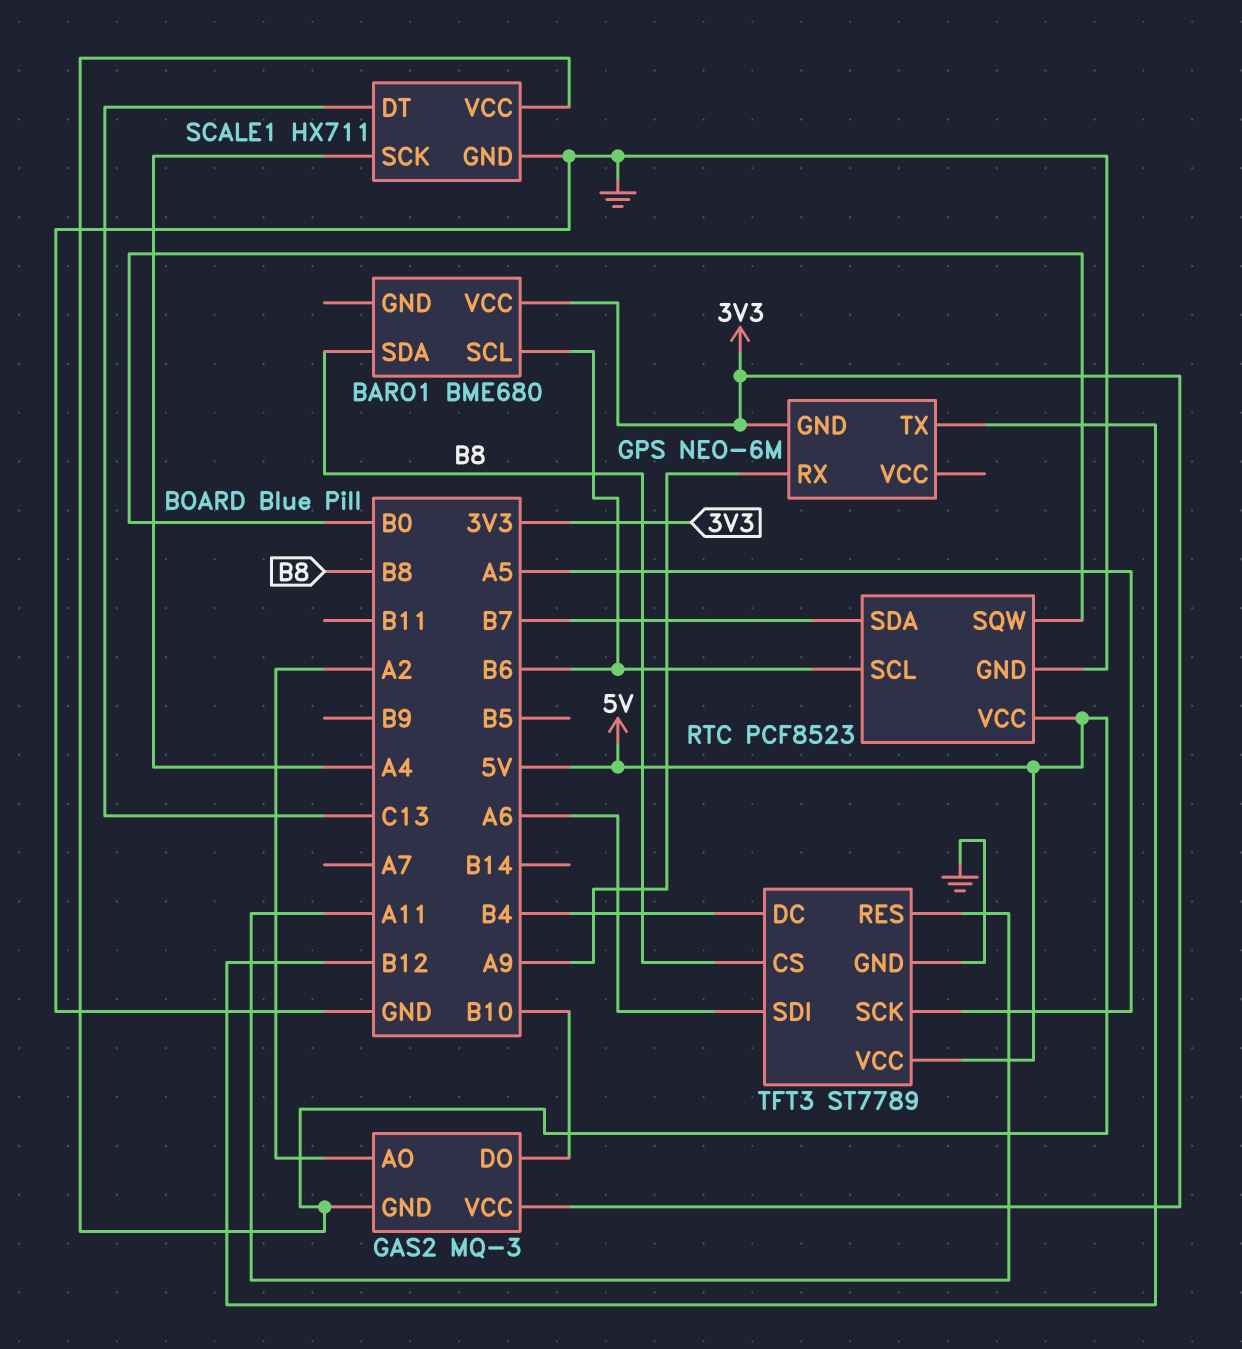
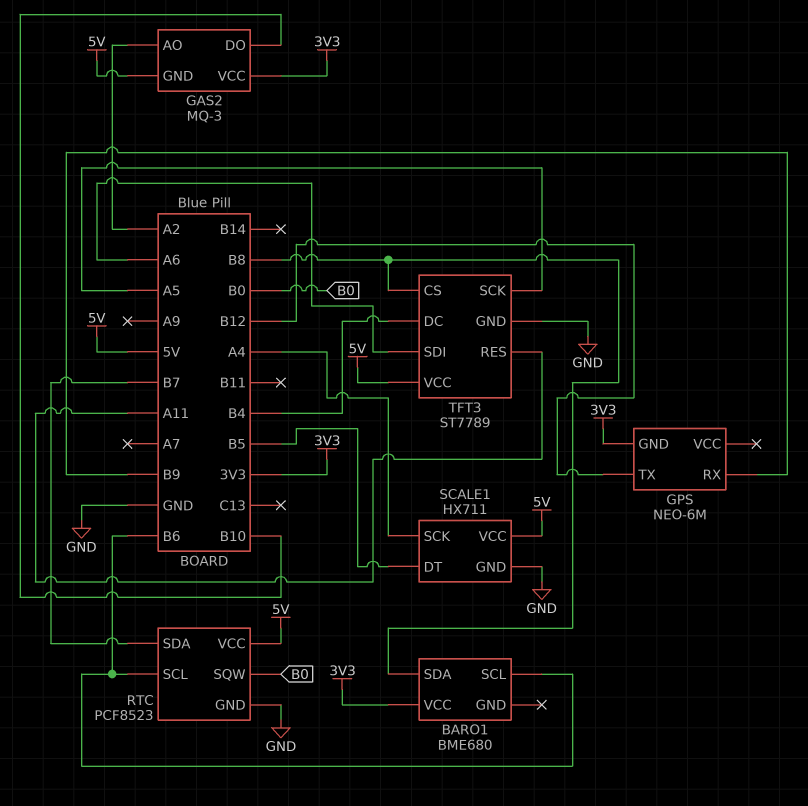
GPS pin RX: A9 -> B9
SCALE1 pin DT: C13 -> B5

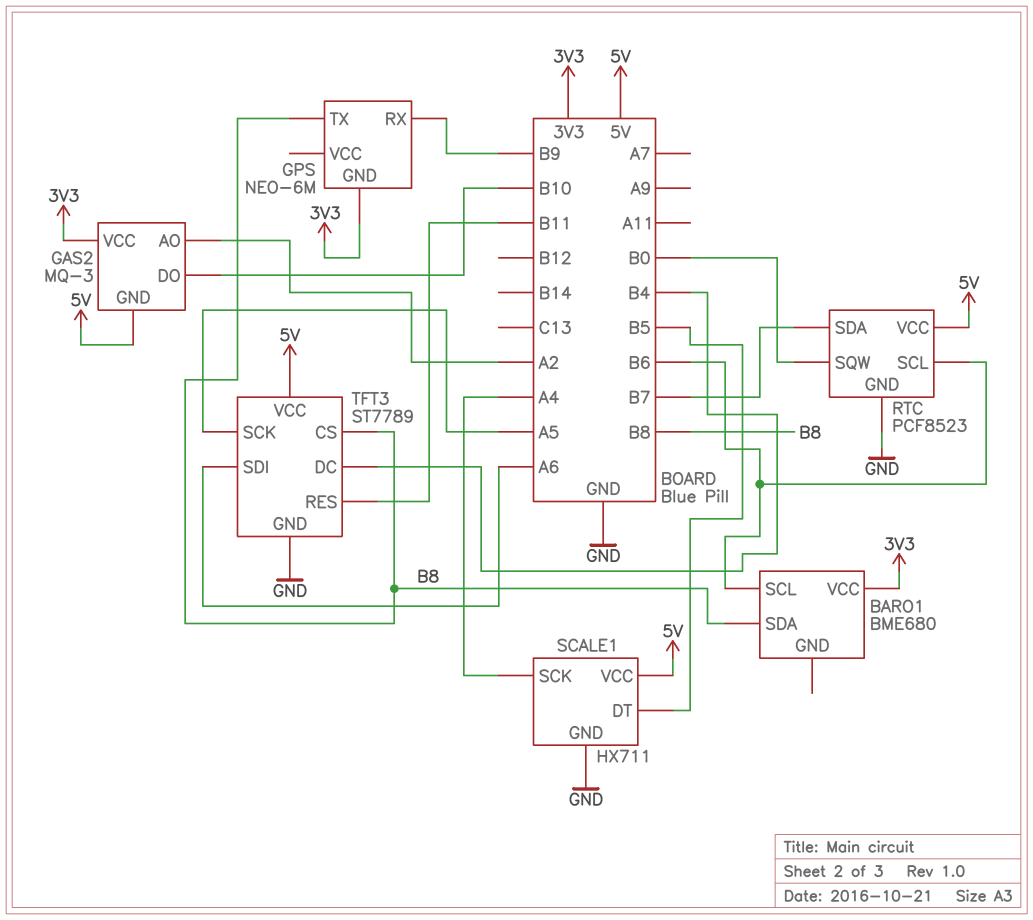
GPS pin TX: B12 -> B8
TFT3 pin RES: A11 -> B11

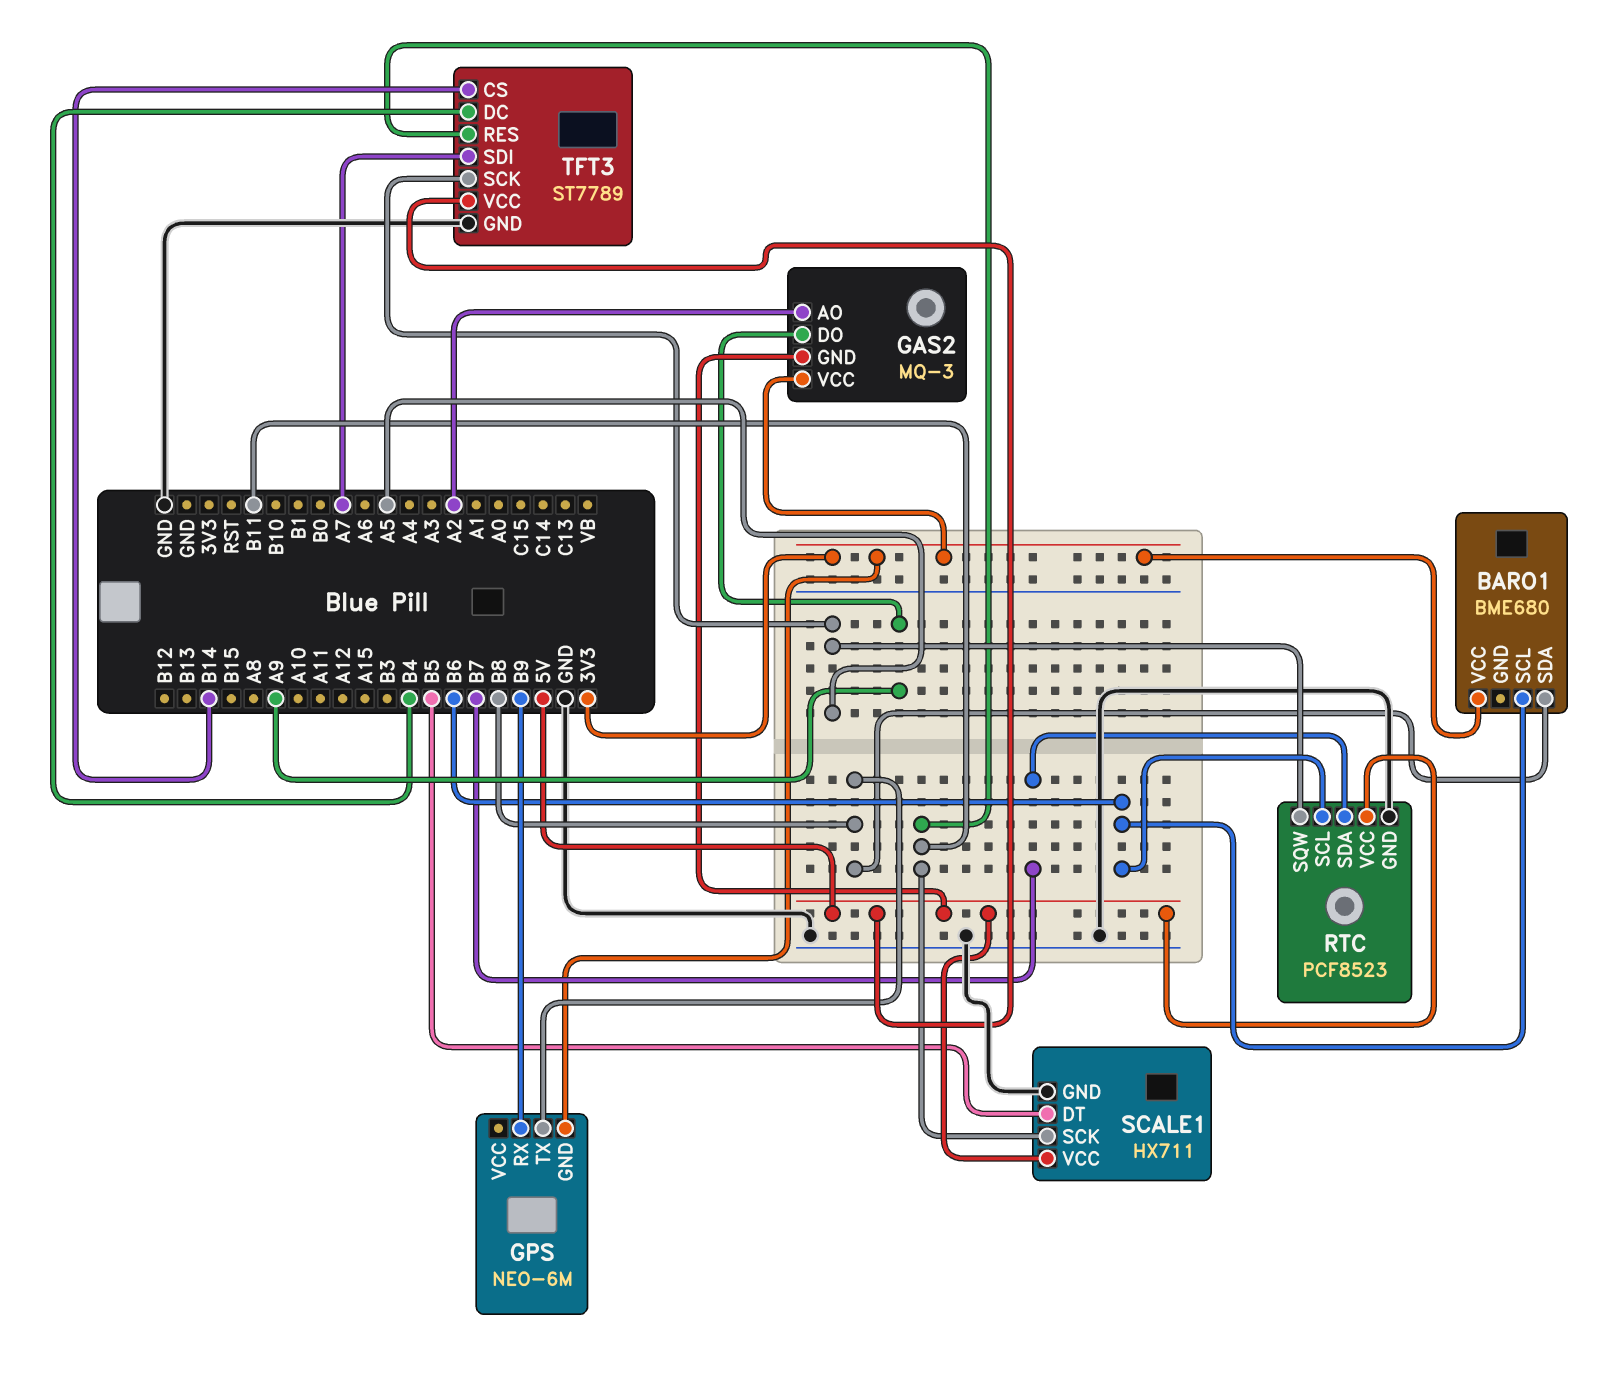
GAS2 pin DO: B10 -> A9
RTC pin SQW: B0 -> A5
SCALE1 pin SCK: A4 -> B11
TFT3 pin CS: B8 -> B14
TFT3 pin SDI: A6 -> A7

